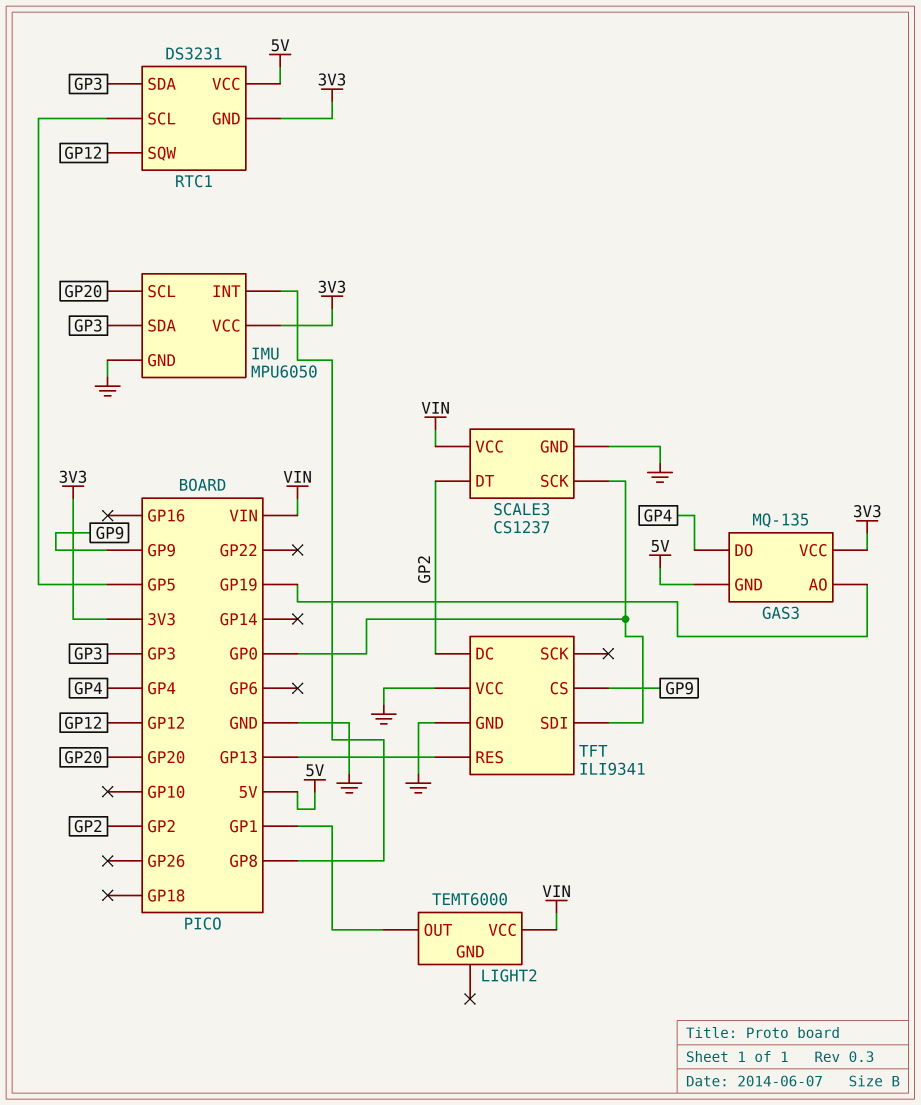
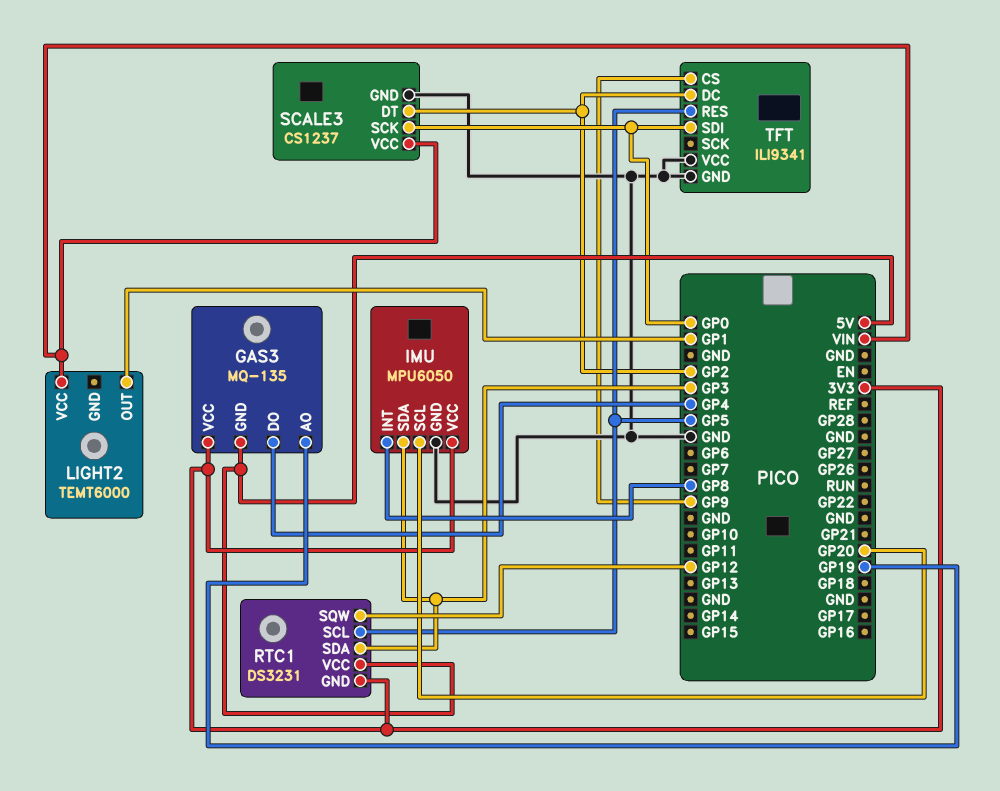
TFT pin RES: GP13 -> GP5

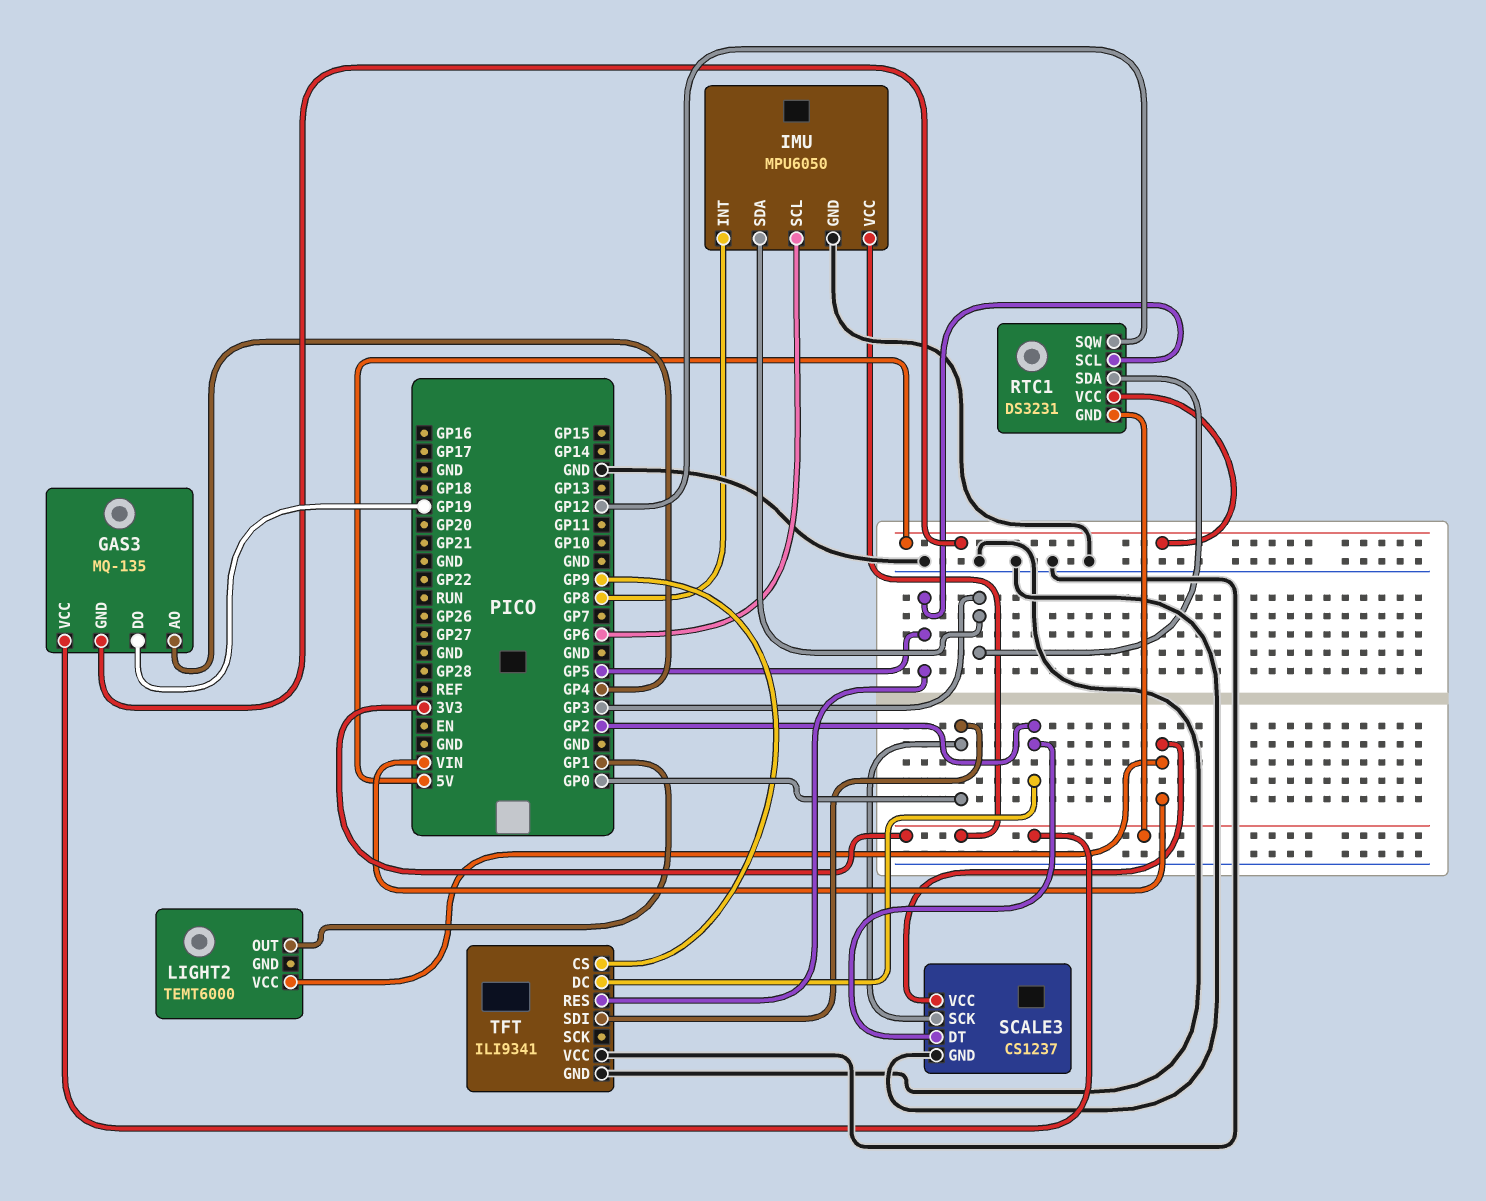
GAS3 pin AO: GP19 -> GP4
GAS3 pin DO: GP4 -> GP19
IMU pin SCL: GP20 -> GP6

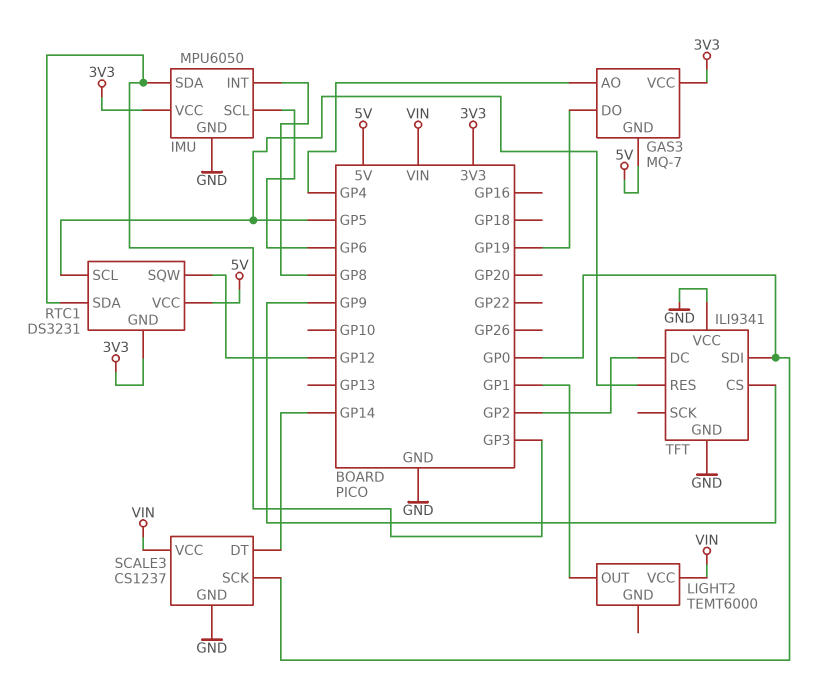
GAS3: MQ-135 -> MQ-7
SCALE3 pin DT: GP2 -> GP14

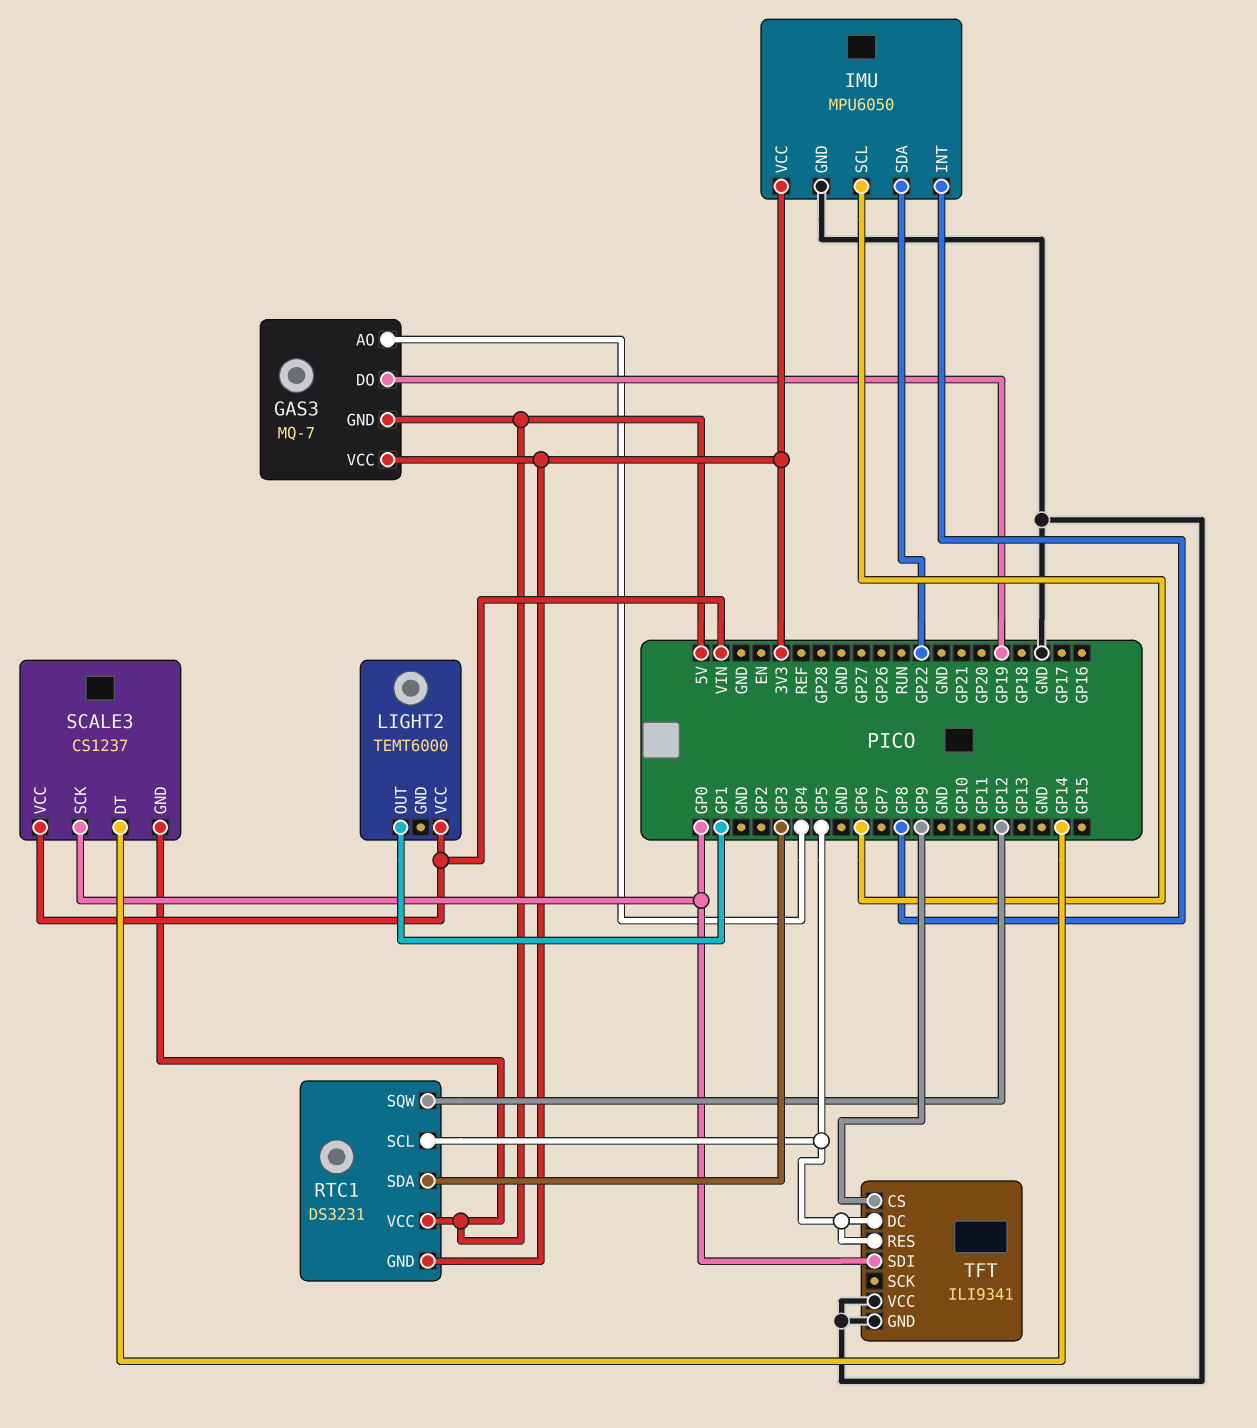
IMU pin SDA: GP3 -> GP22
SCALE3 pin GND: GND -> 5V
TFT pin DC: GP2 -> GP5

